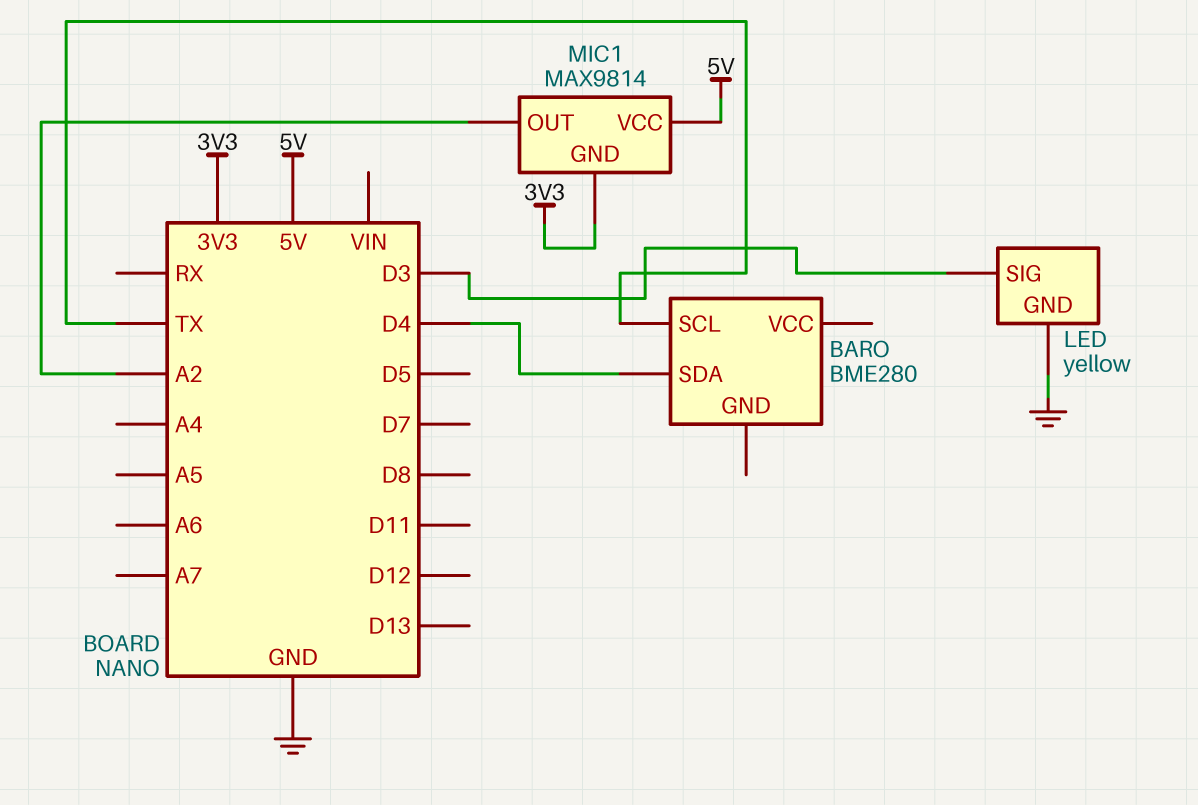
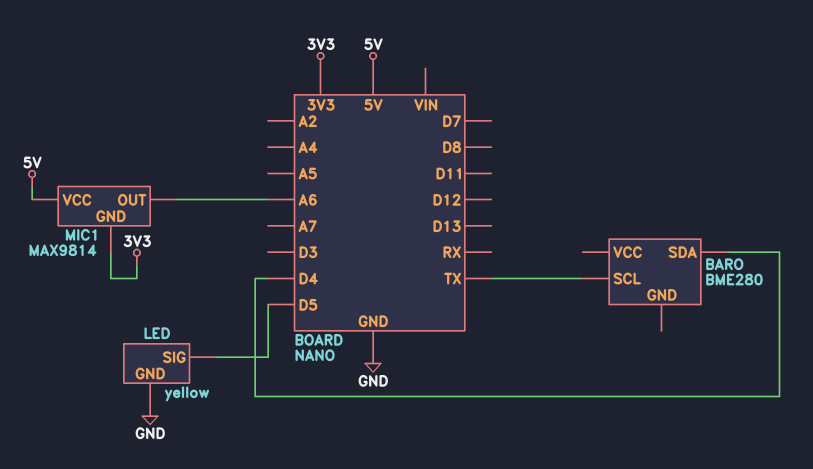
LED pin SIG: D3 -> D5
MIC1 pin OUT: A2 -> A6

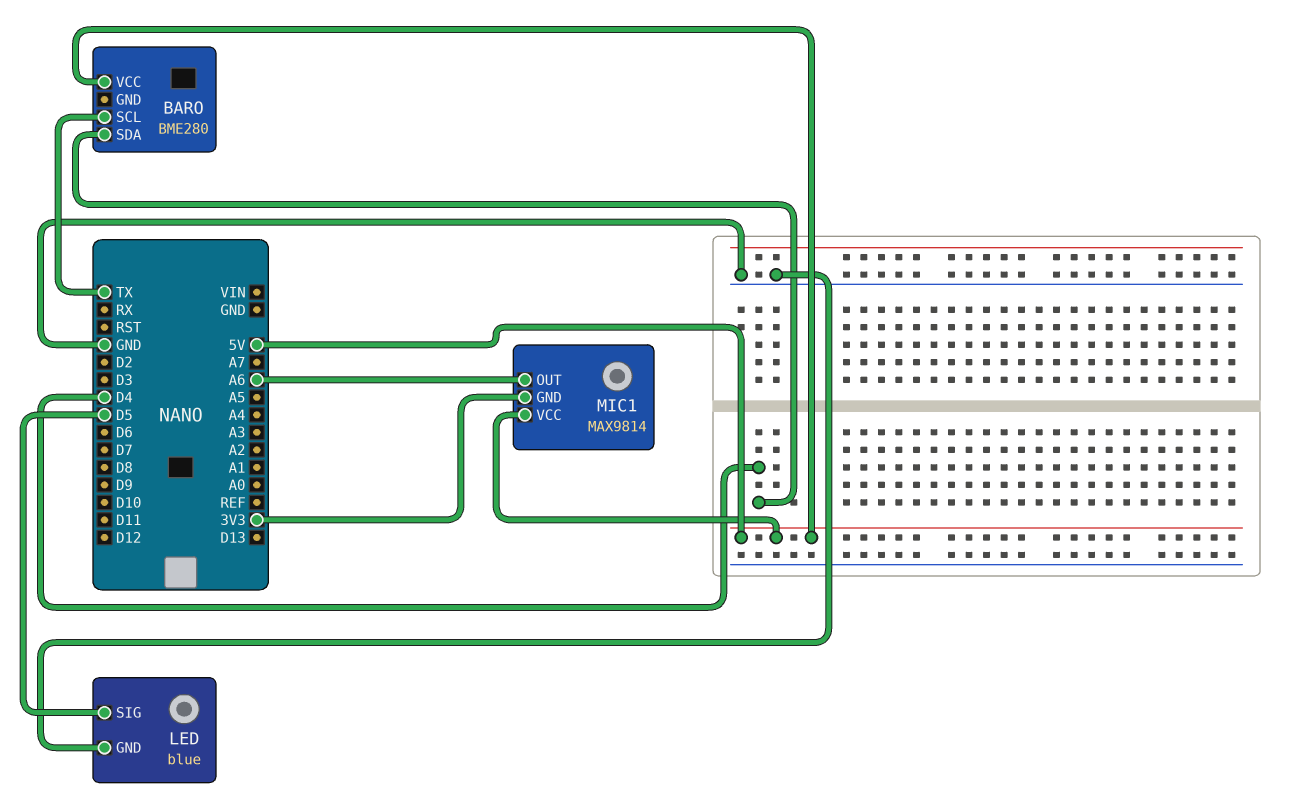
BARO pin VCC: none -> 5V
LED: yellow -> blue

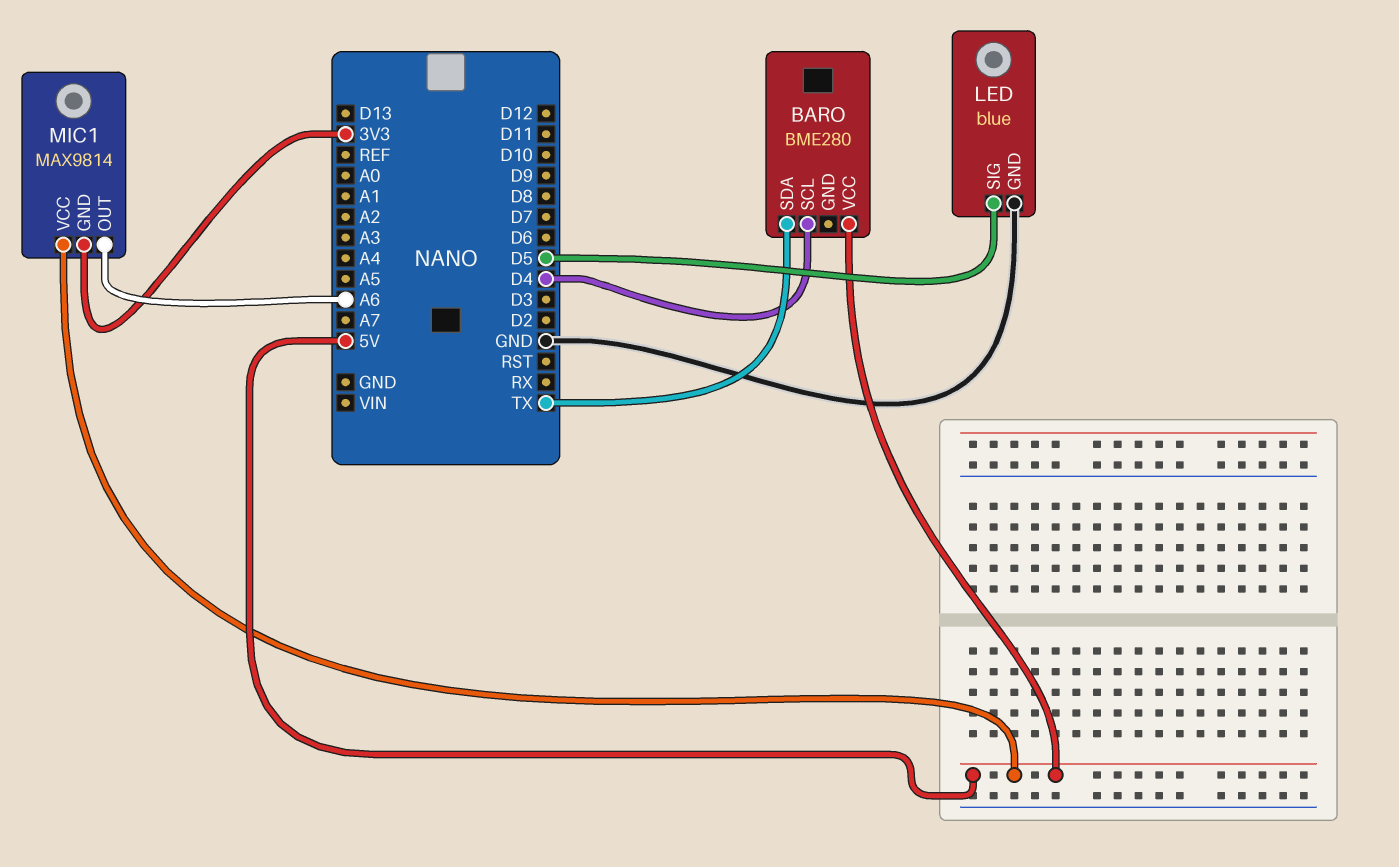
BARO pin SCL: TX -> D4
BARO pin SDA: D4 -> TX

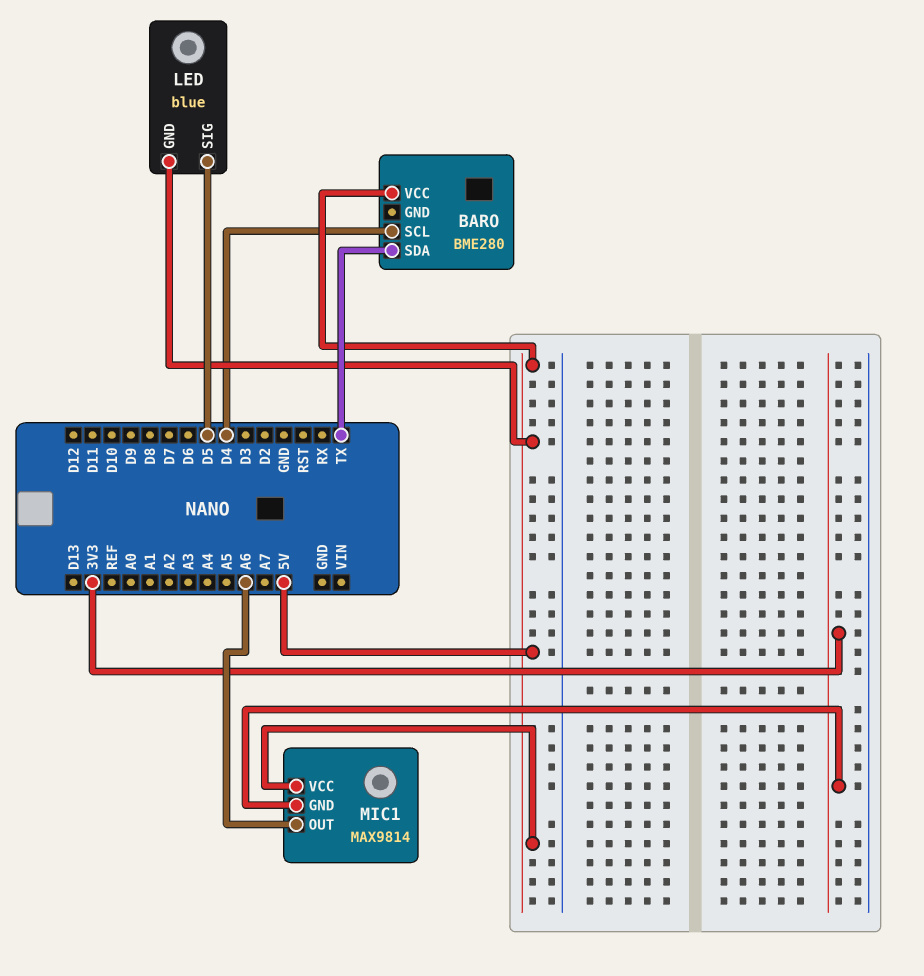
LED pin GND: GND -> 5V

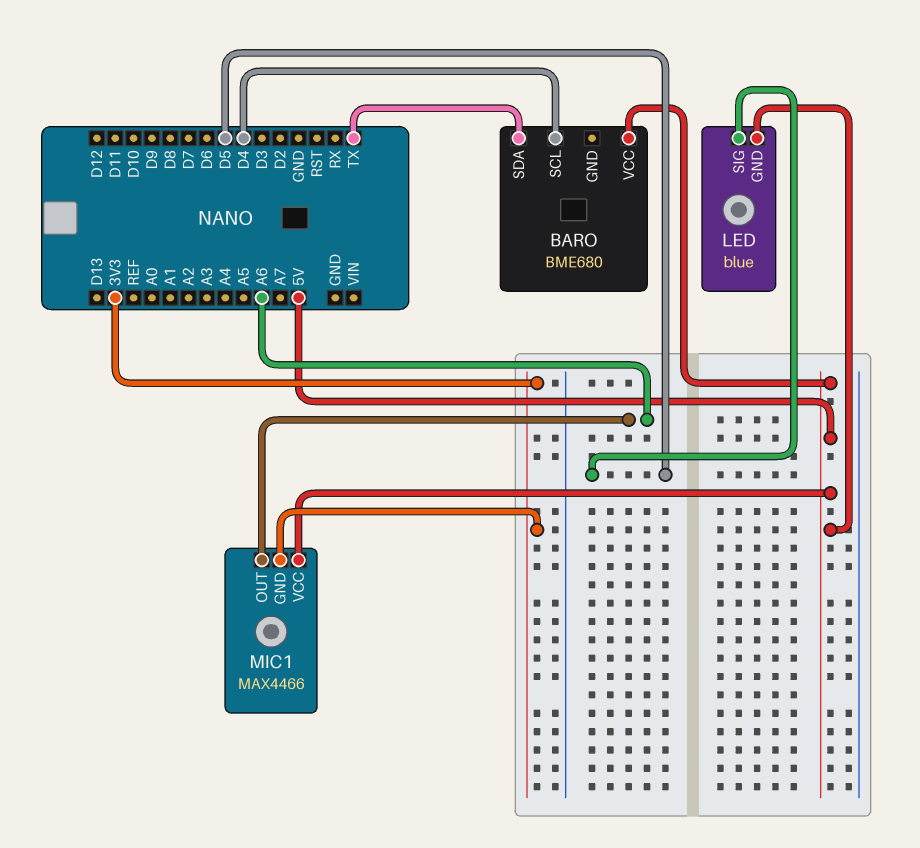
BARO: BME280 -> BME680
MIC1: MAX9814 -> MAX4466

